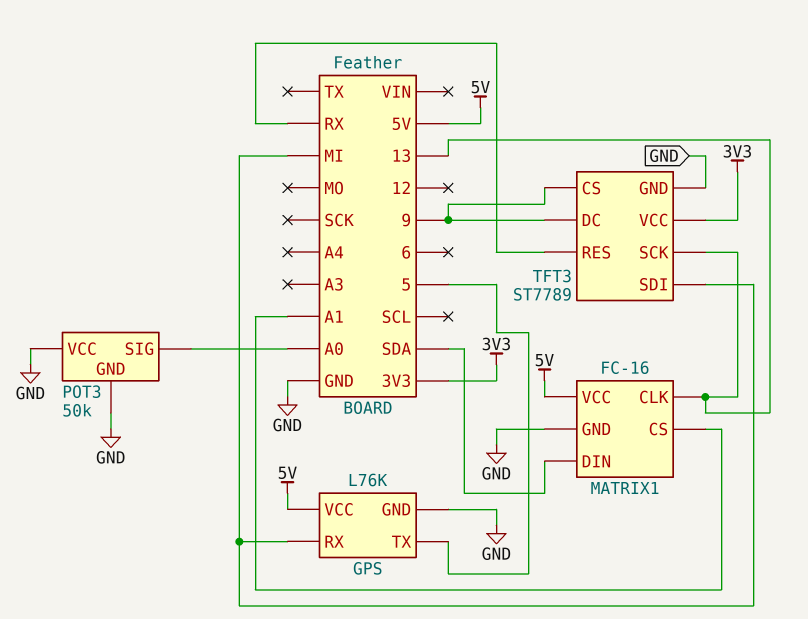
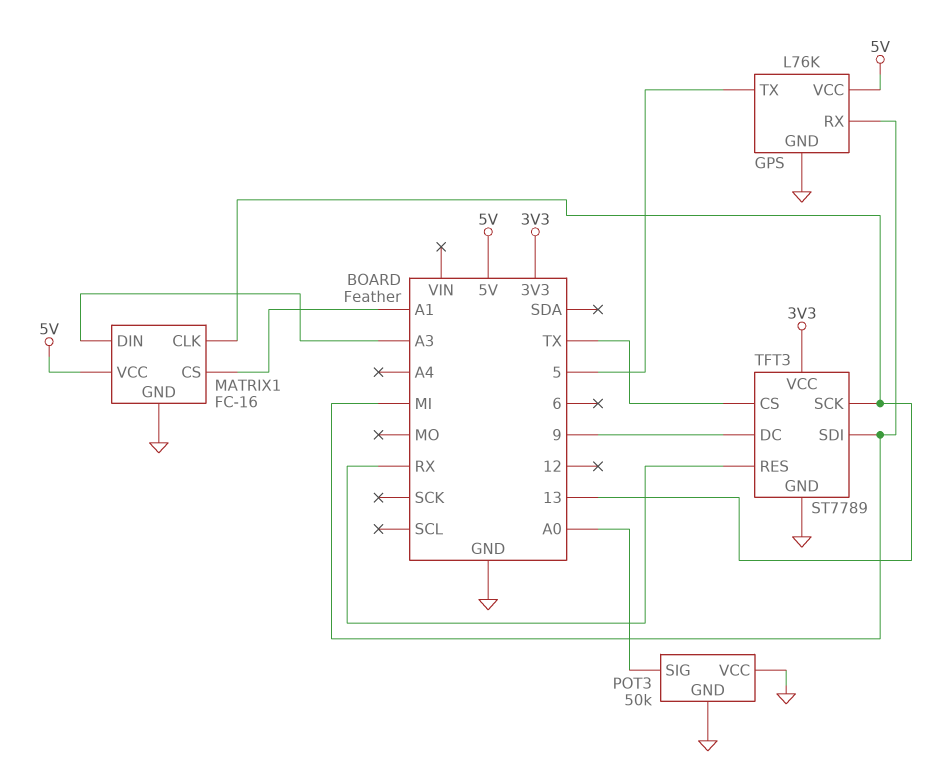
MATRIX1 pin DIN: SDA -> A3
TFT3 pin CS: 9 -> TX

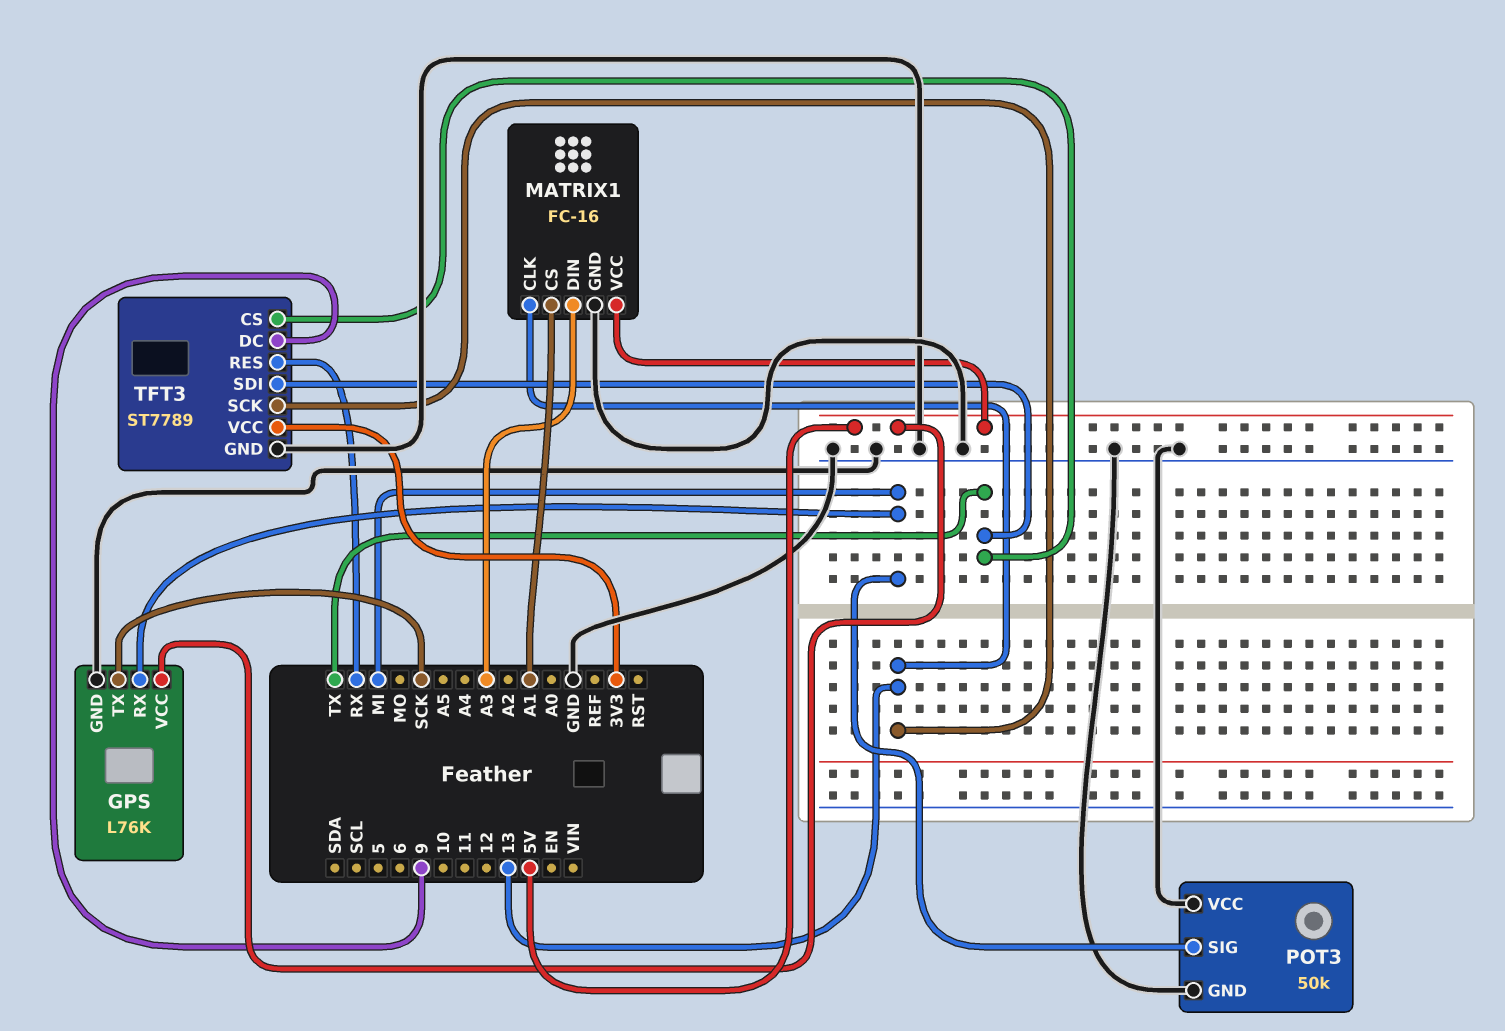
GPS pin TX: 5 -> SCK
POT3 pin SIG: A0 -> MI
TFT3 pin SDI: MI -> TX

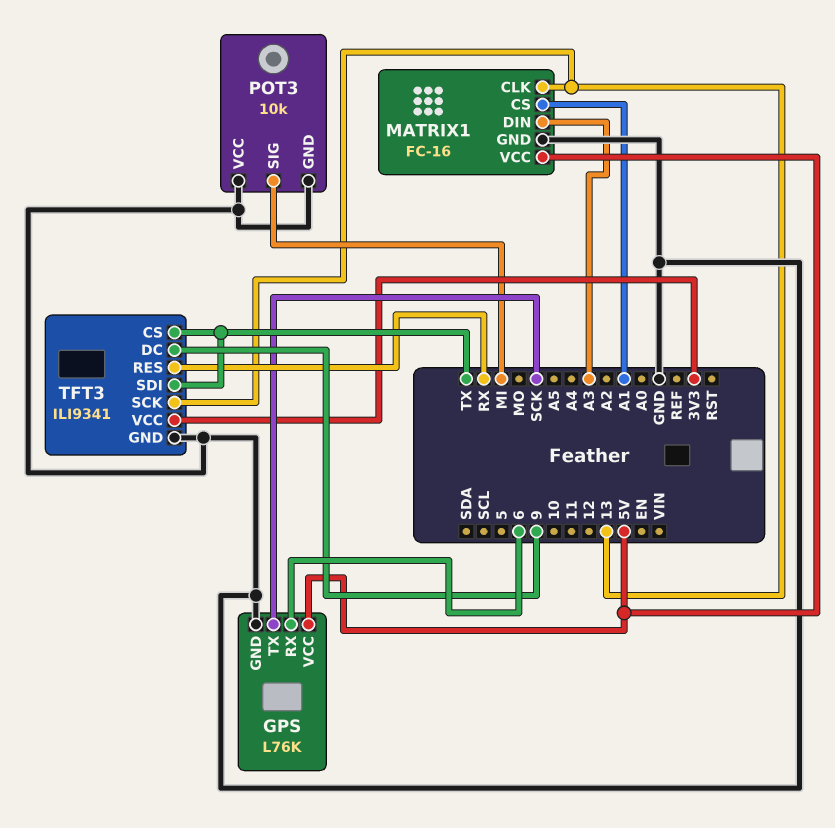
GPS pin RX: MI -> 6
POT3: 50k -> 10k
TFT3: ST7789 -> ILI9341

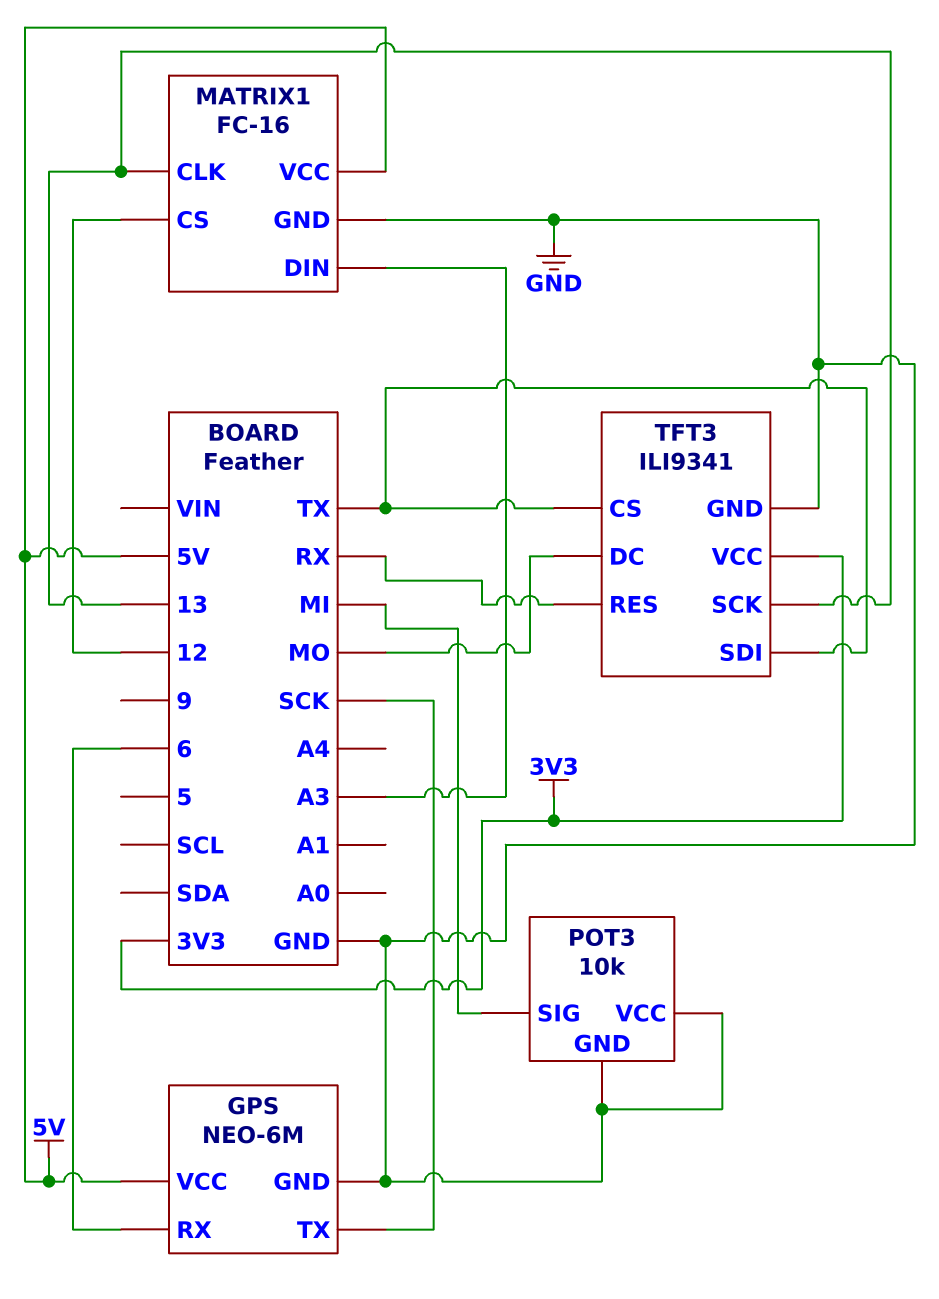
GPS: L76K -> NEO-6M
MATRIX1 pin CS: A1 -> 12
TFT3 pin DC: 9 -> MO

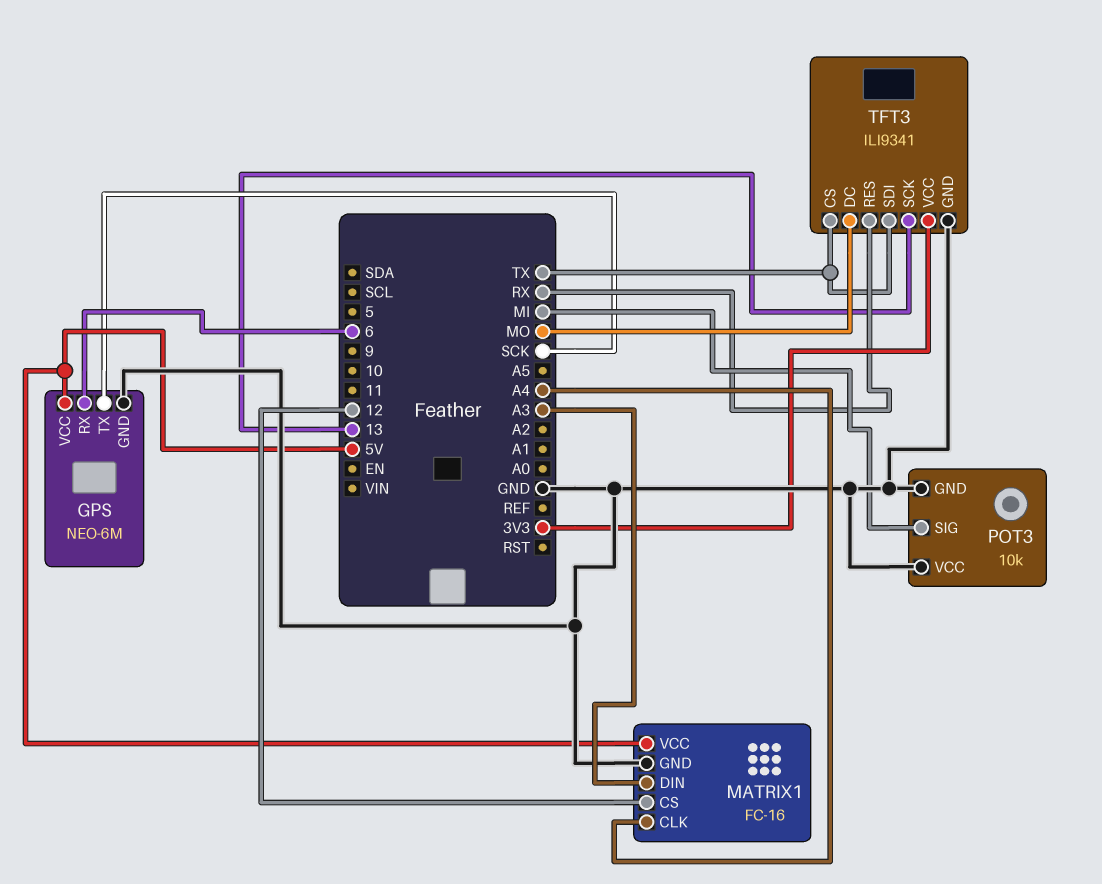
MATRIX1 pin CLK: 13 -> A4

